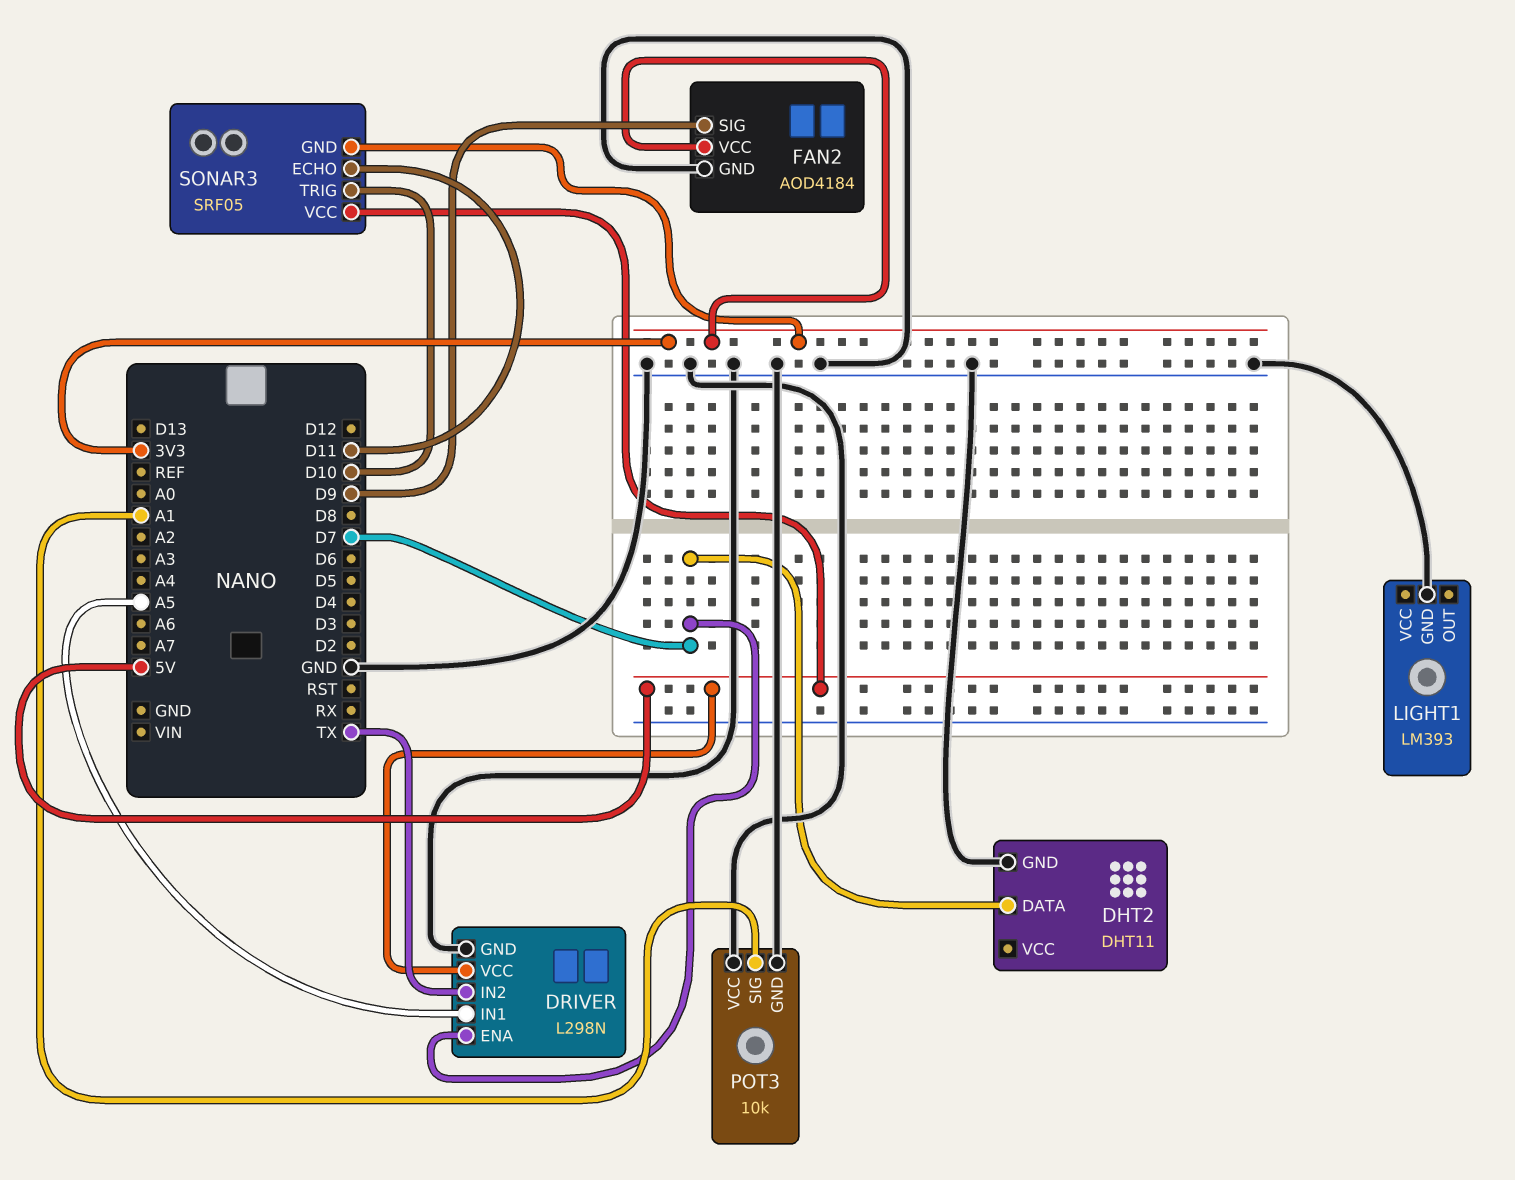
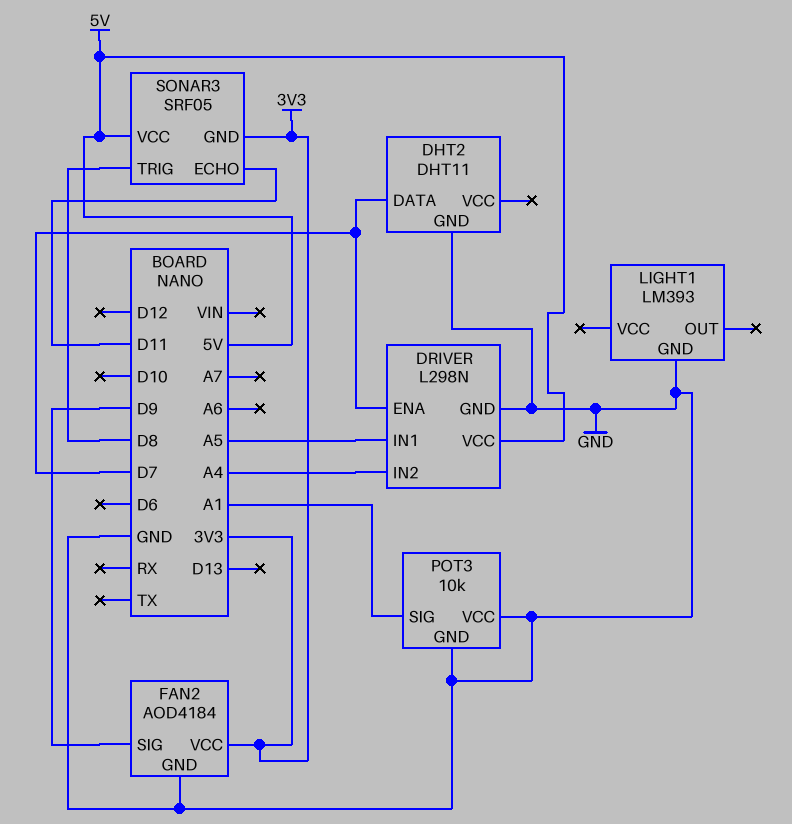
DRIVER pin IN2: TX -> A4
SONAR3 pin TRIG: D10 -> D8

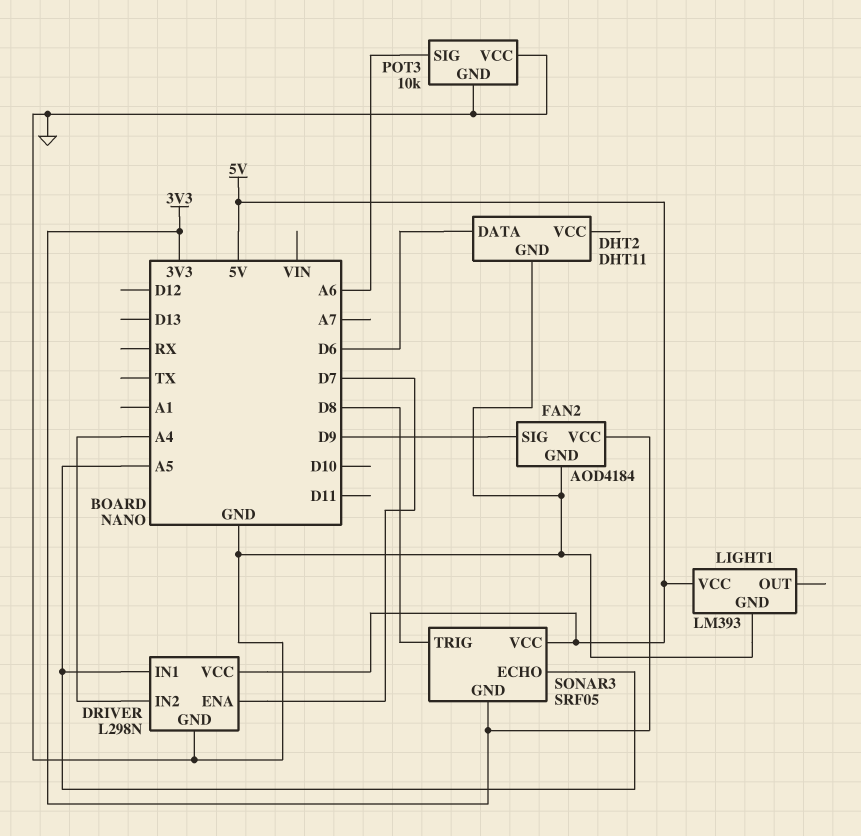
DHT2 pin DATA: D7 -> D6
LIGHT1 pin VCC: none -> 5V
POT3 pin SIG: A1 -> A6
SONAR3 pin ECHO: D11 -> A5

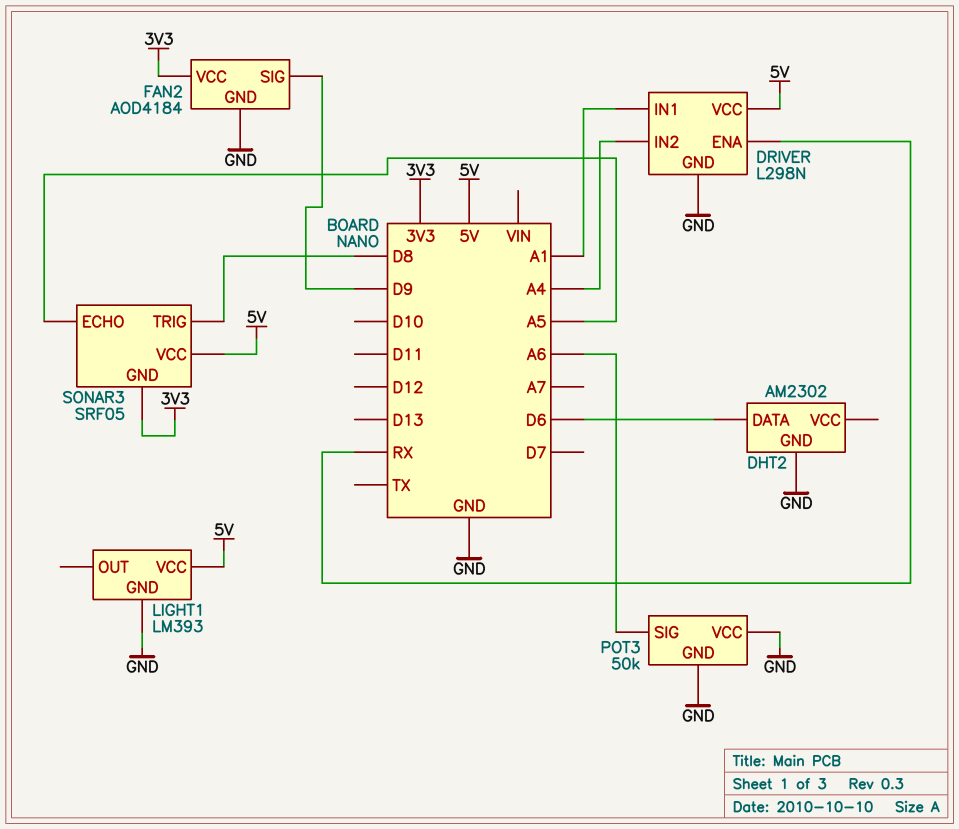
DHT2: DHT11 -> AM2302
DRIVER pin ENA: D7 -> RX
DRIVER pin IN1: A5 -> A1
POT3: 10k -> 50k

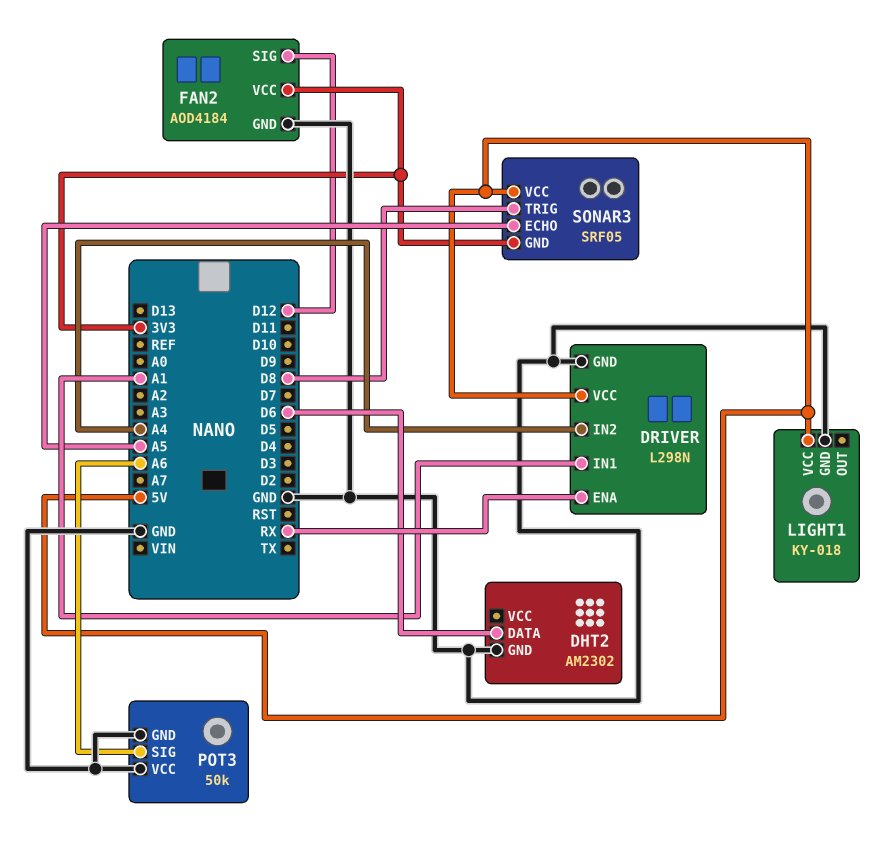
FAN2 pin SIG: D9 -> D12
LIGHT1: LM393 -> KY-018

